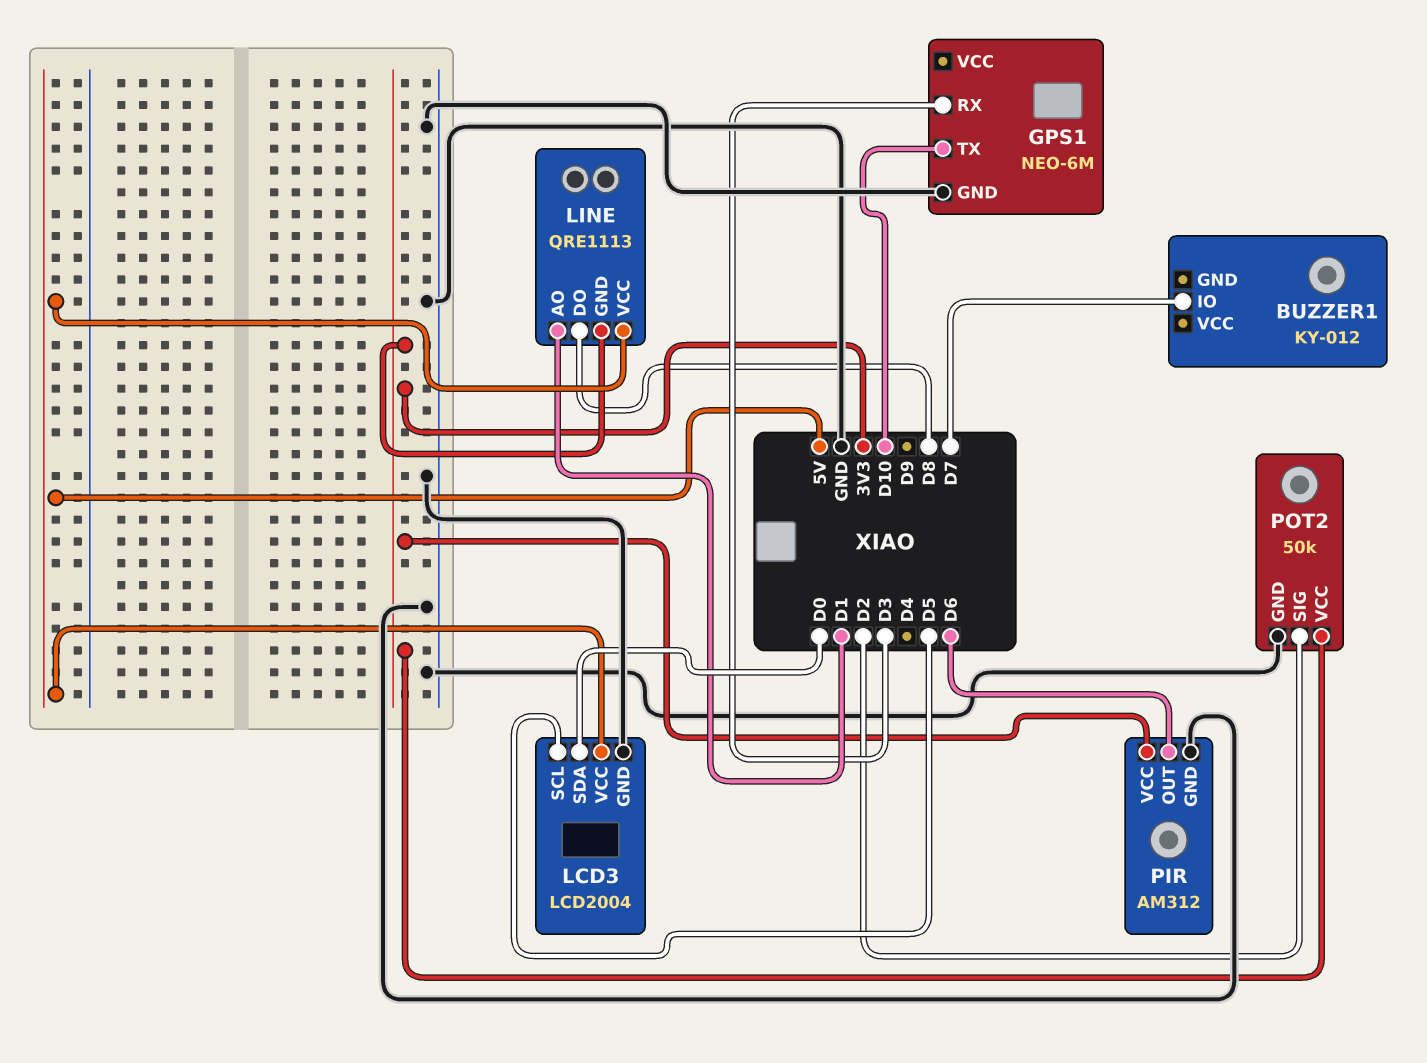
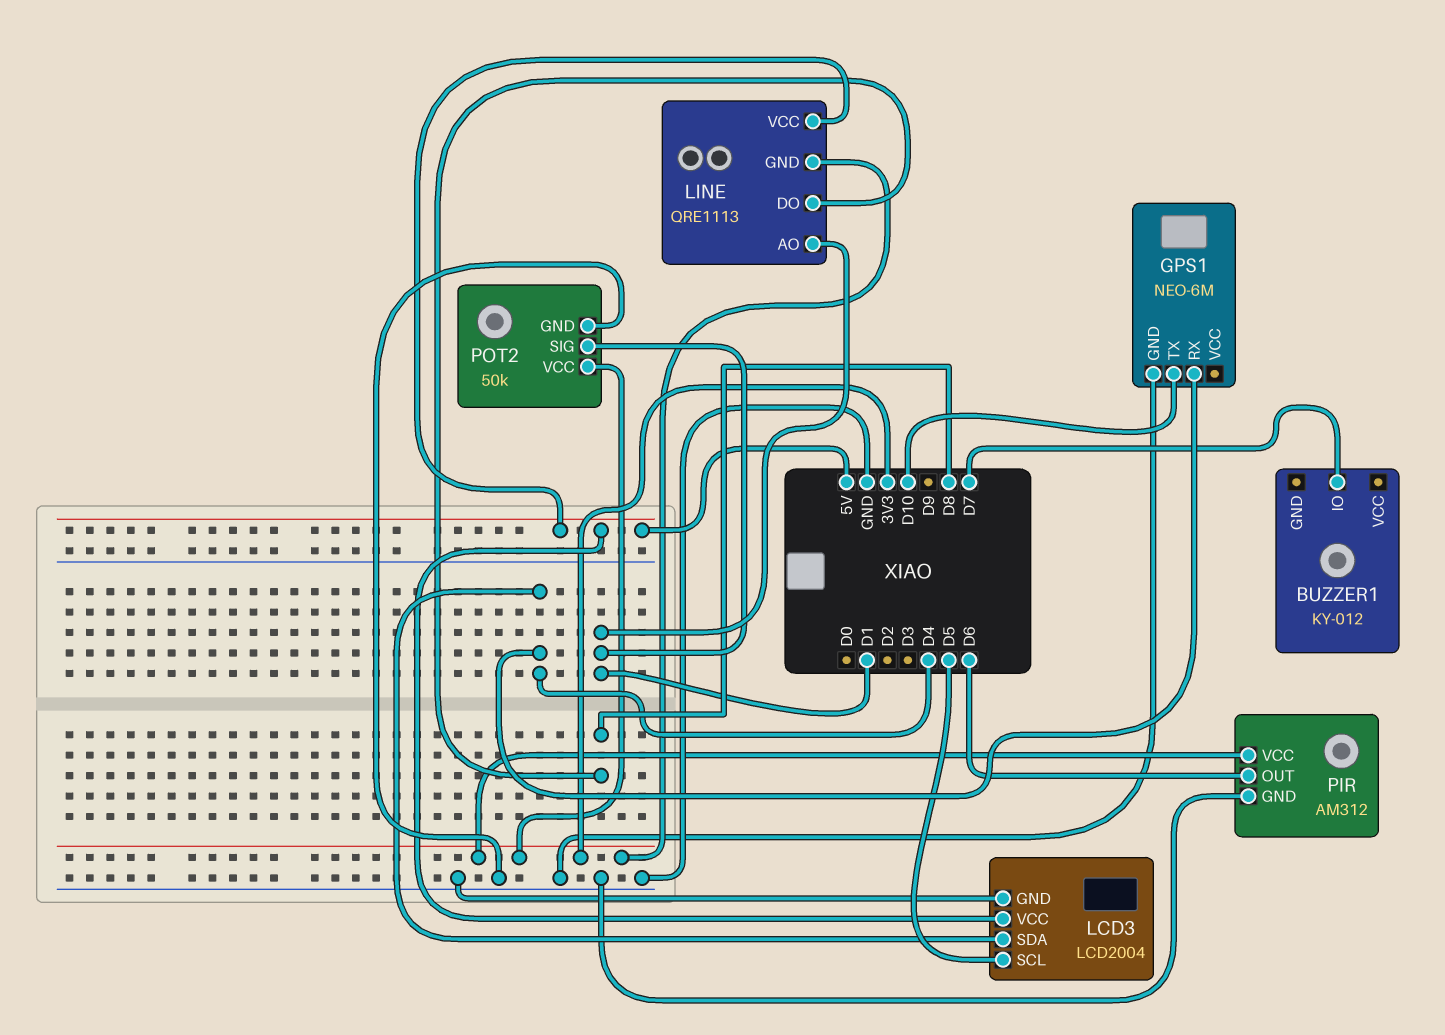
GPS1 pin RX: D3 -> D4
LCD3 pin SDA: D0 -> D4
POT2 pin SIG: D2 -> D1

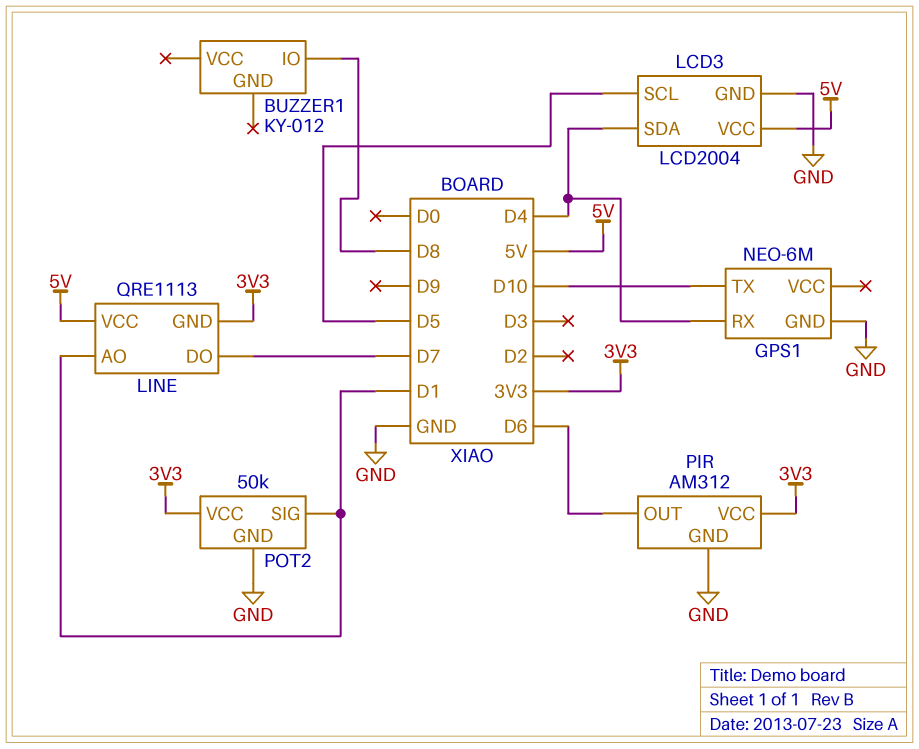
BUZZER1 pin IO: D7 -> D8
LINE pin DO: D8 -> D7

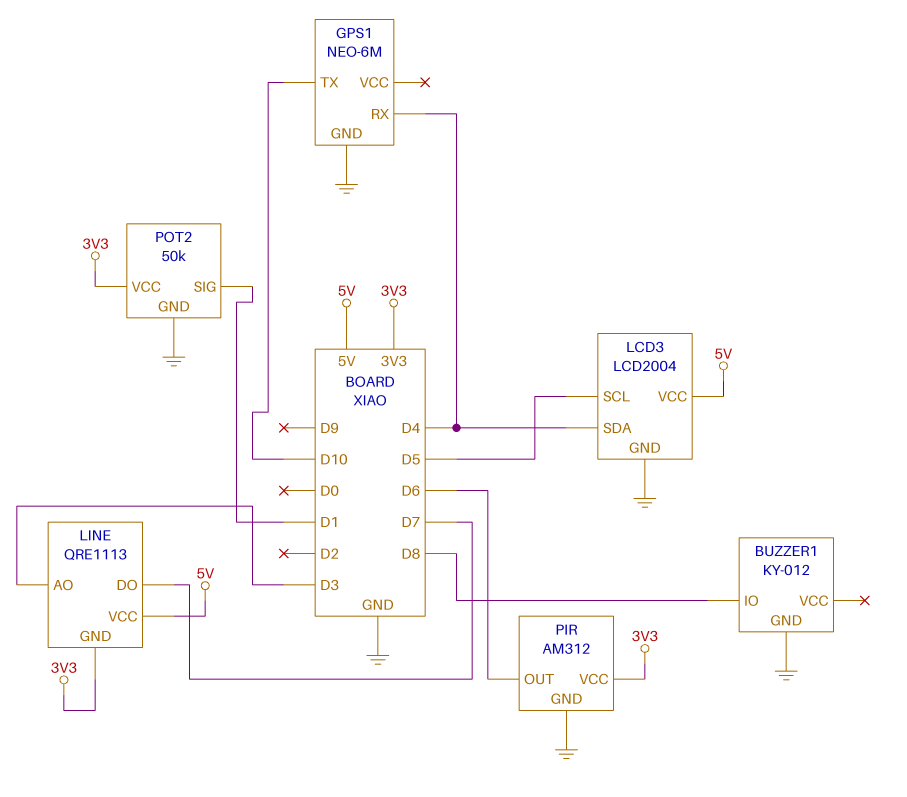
BUZZER1 pin GND: none -> GND
LINE pin AO: D1 -> D3

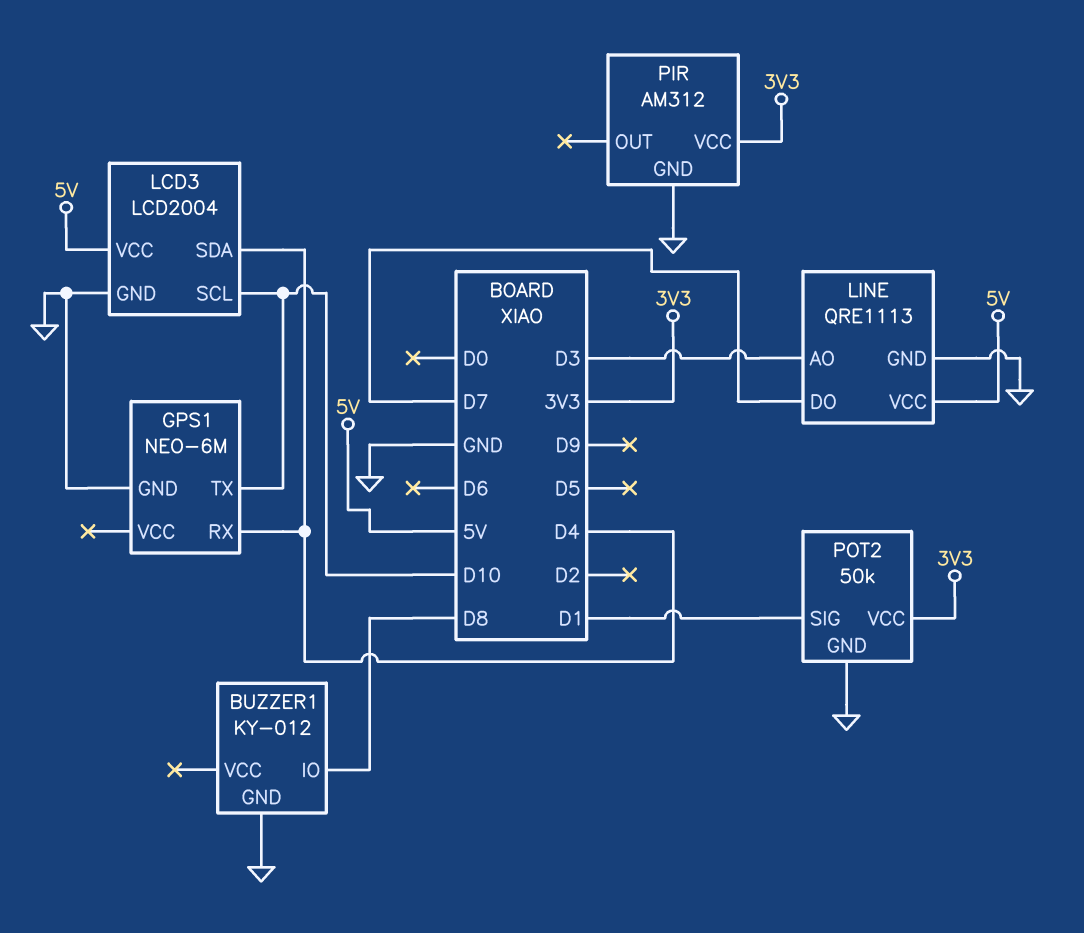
LCD3 pin SCL: D5 -> D10
LINE pin GND: 3V3 -> GND
PIR pin OUT: D6 -> none

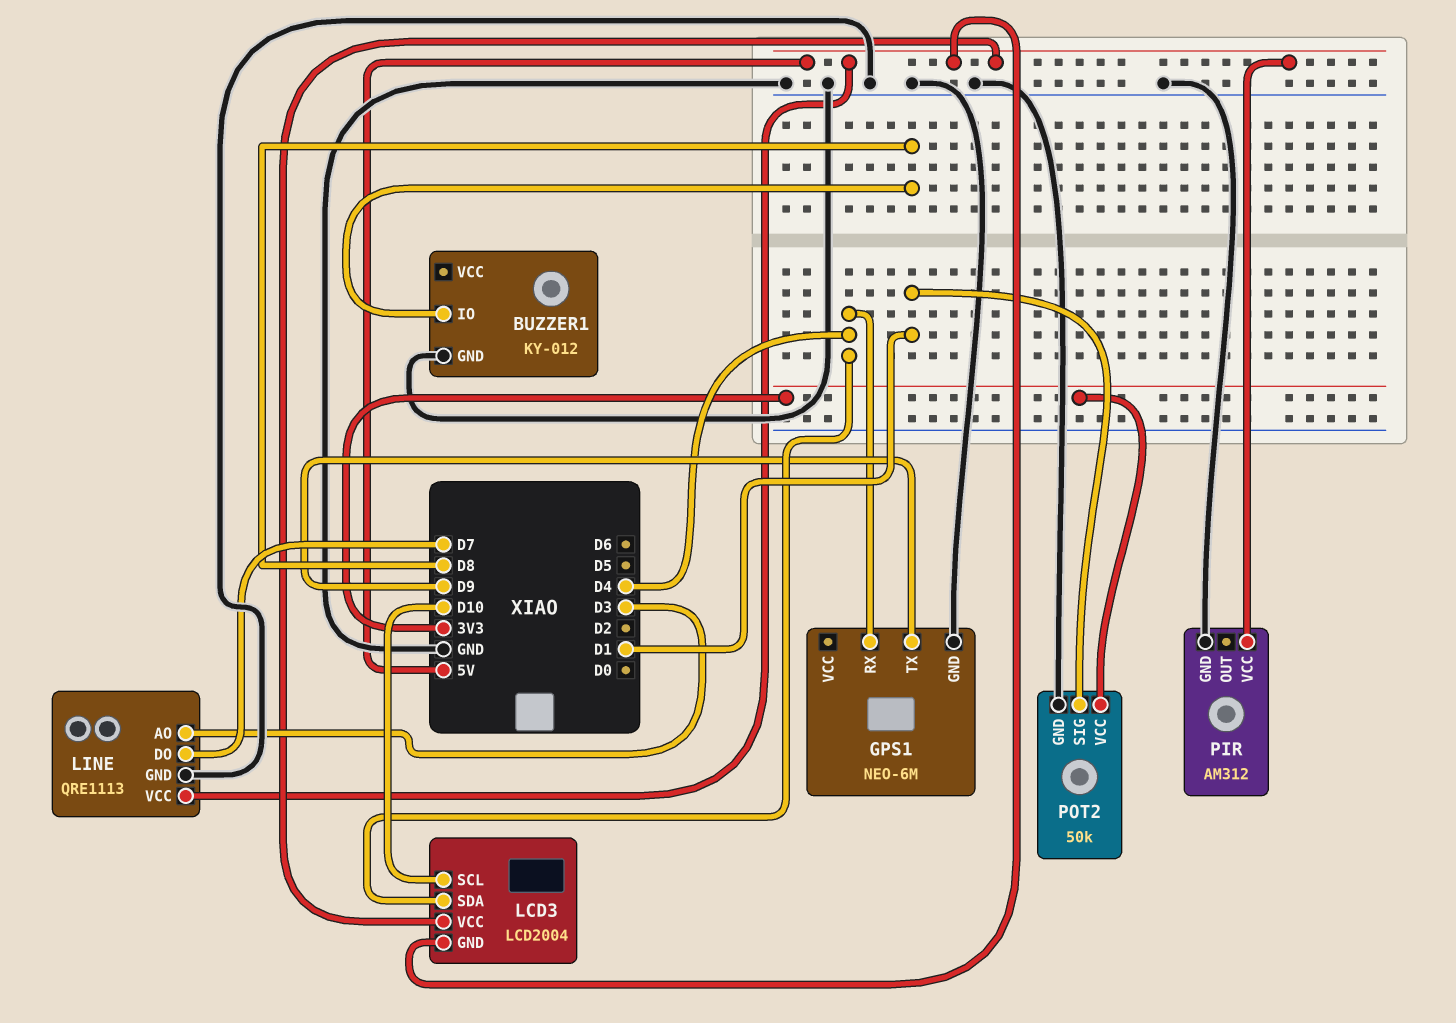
GPS1 pin TX: D10 -> D9
LCD3 pin GND: GND -> 5V
PIR pin VCC: 3V3 -> 5V

